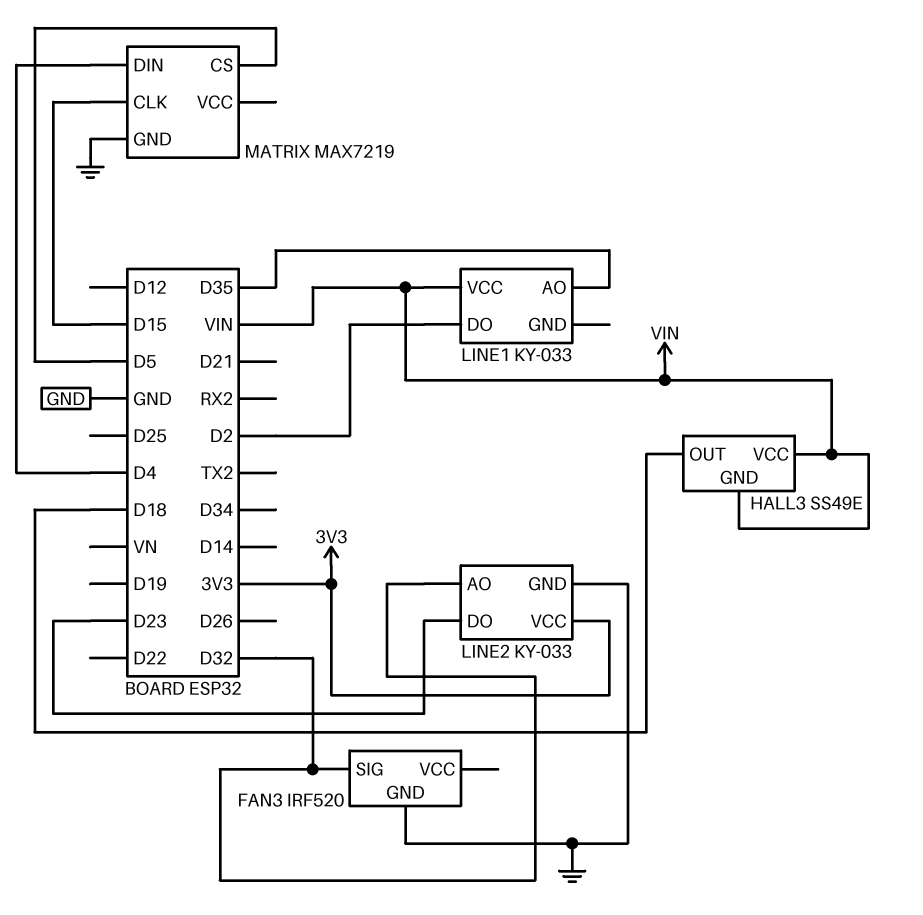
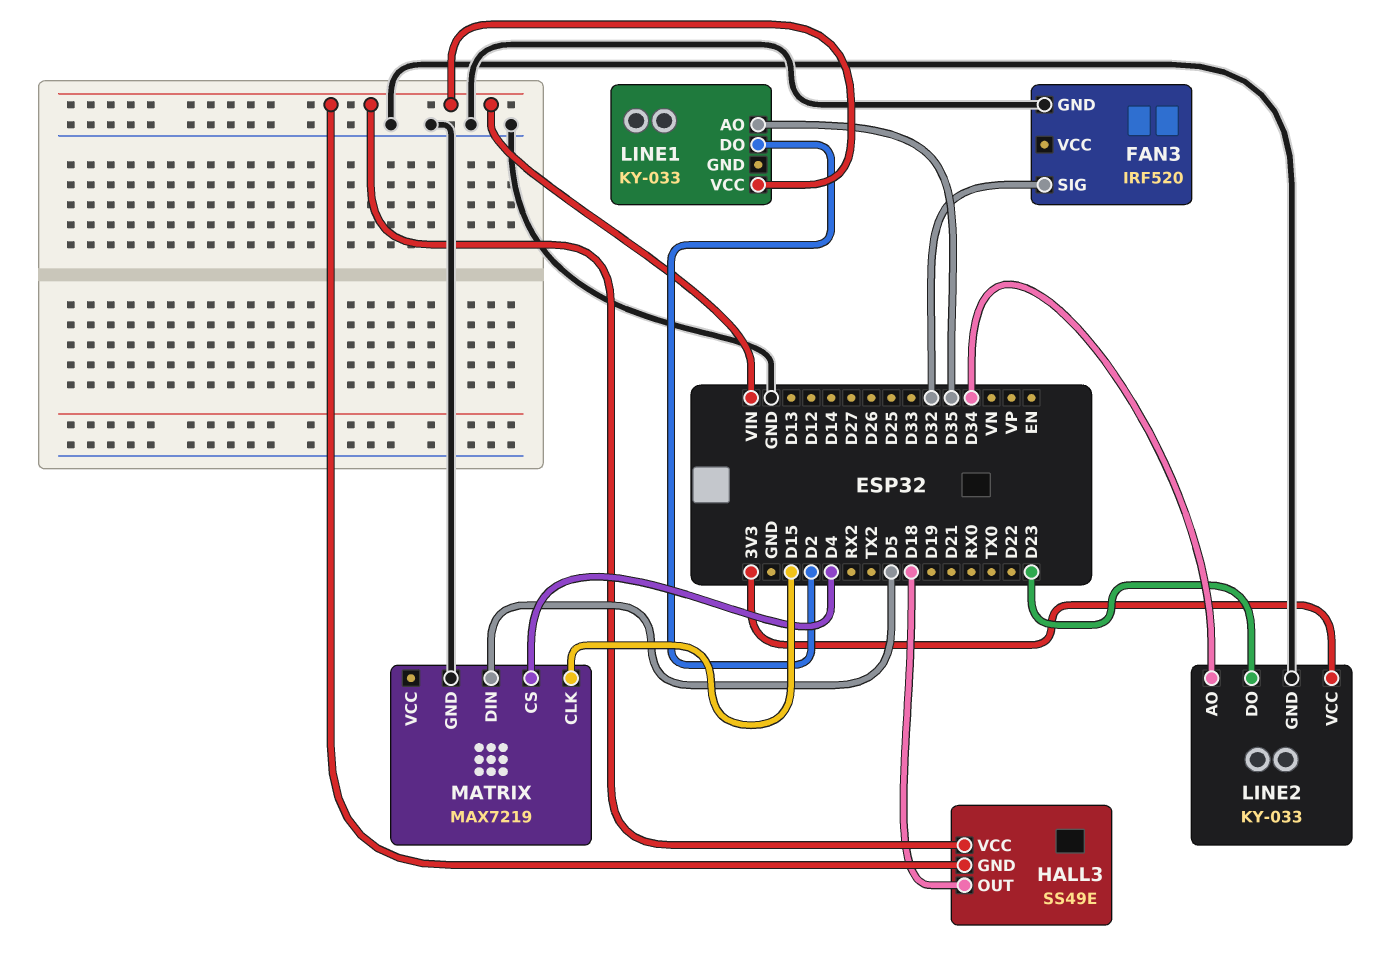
LINE2 pin AO: D32 -> D34
MATRIX pin CS: D5 -> D4
MATRIX pin DIN: D4 -> D5

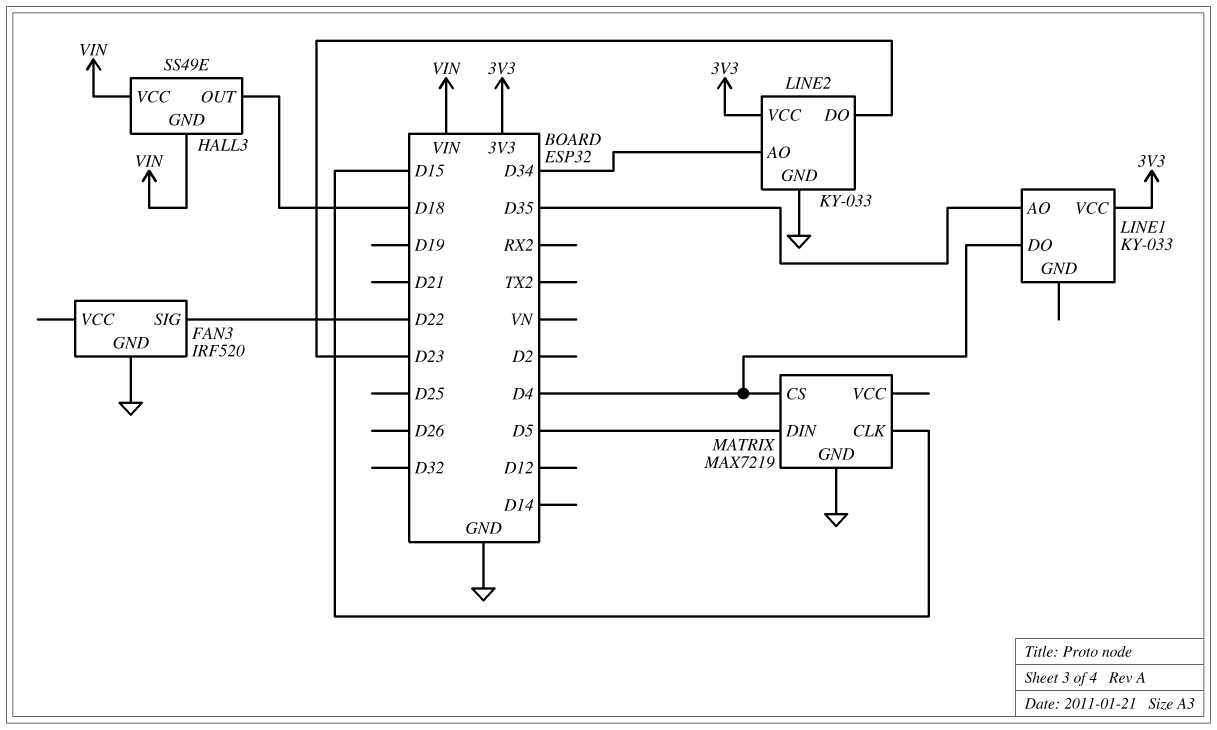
FAN3 pin SIG: D32 -> D22
LINE1 pin DO: D2 -> D4
LINE1 pin VCC: VIN -> 3V3

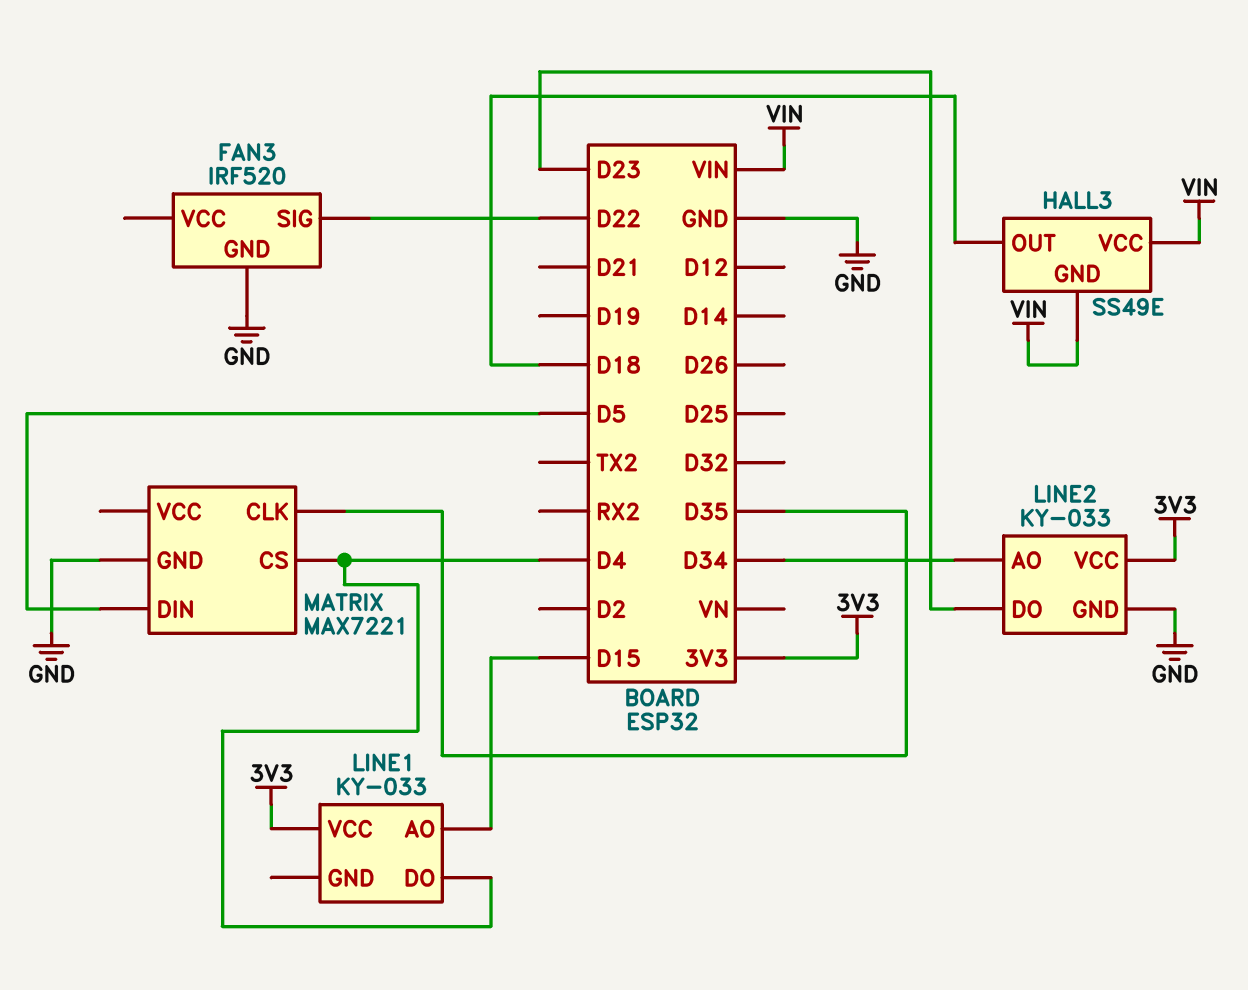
LINE1 pin AO: D35 -> D15
MATRIX: MAX7219 -> MAX7221
MATRIX pin CLK: D15 -> D35

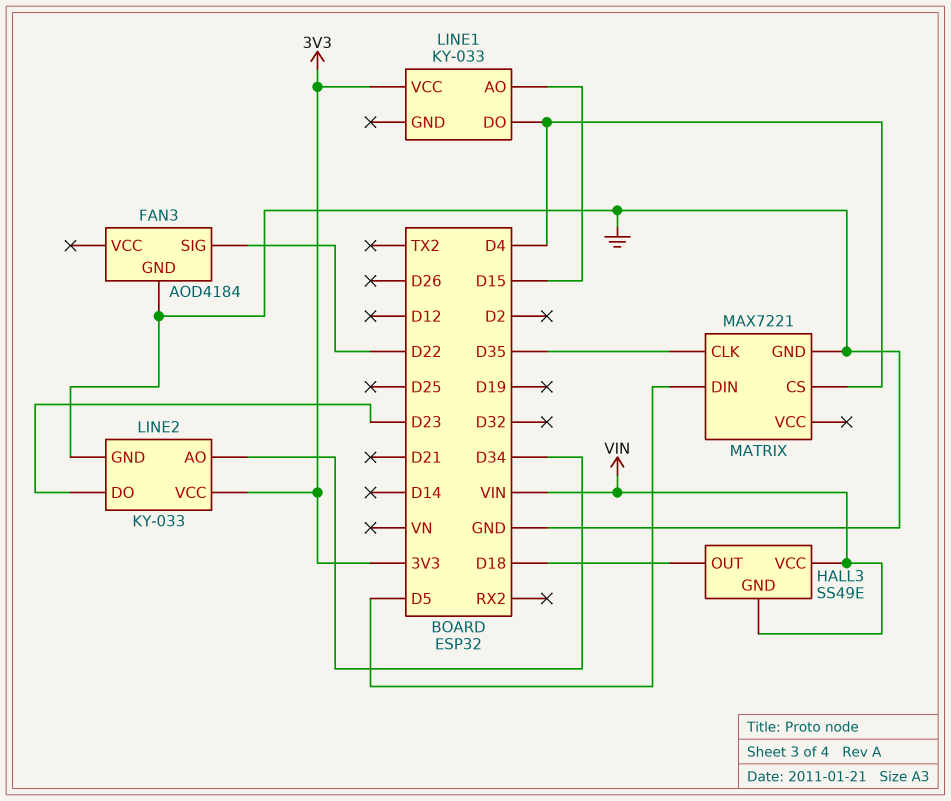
FAN3: IRF520 -> AOD4184

